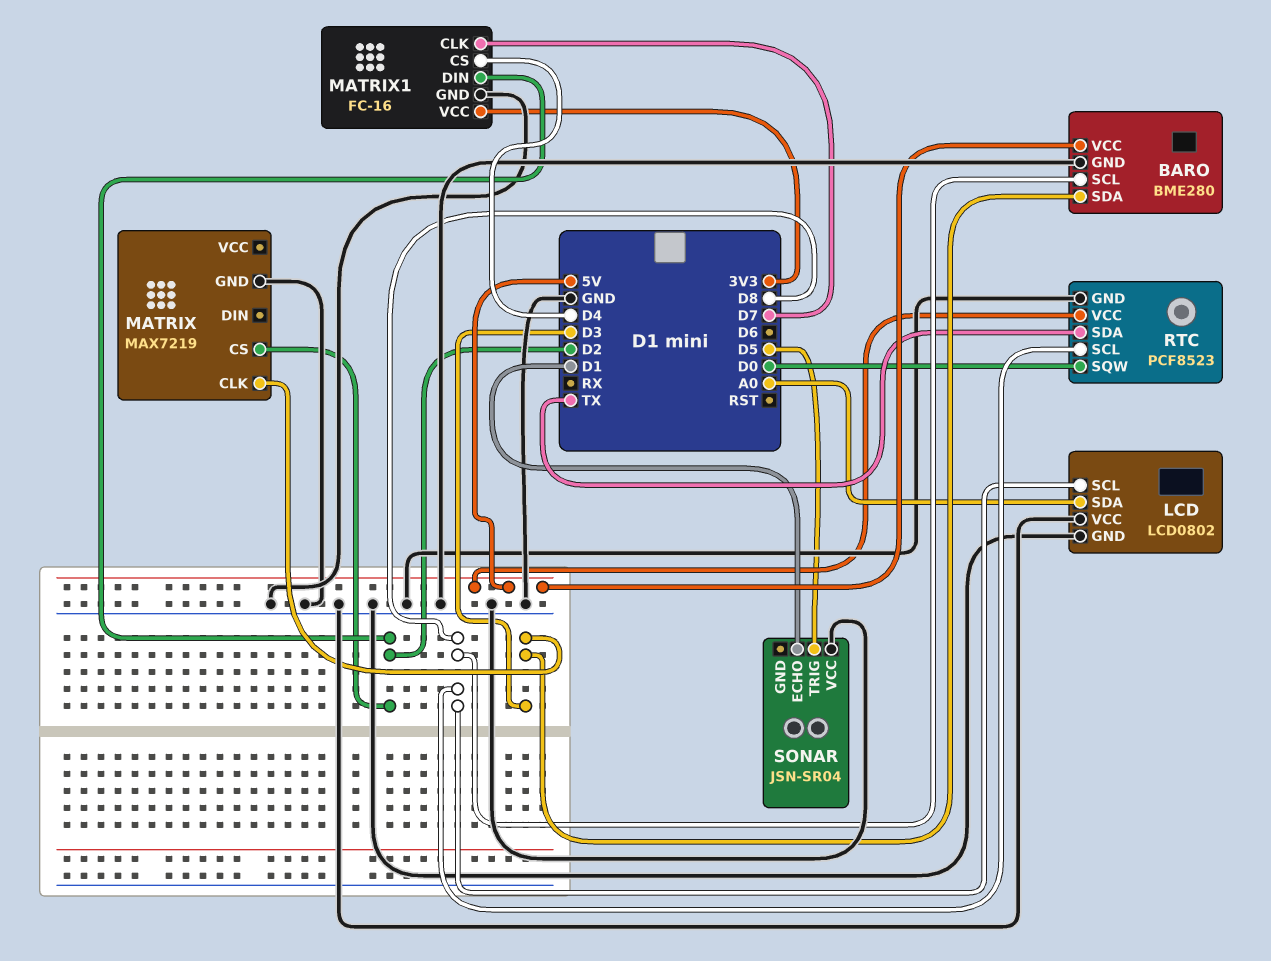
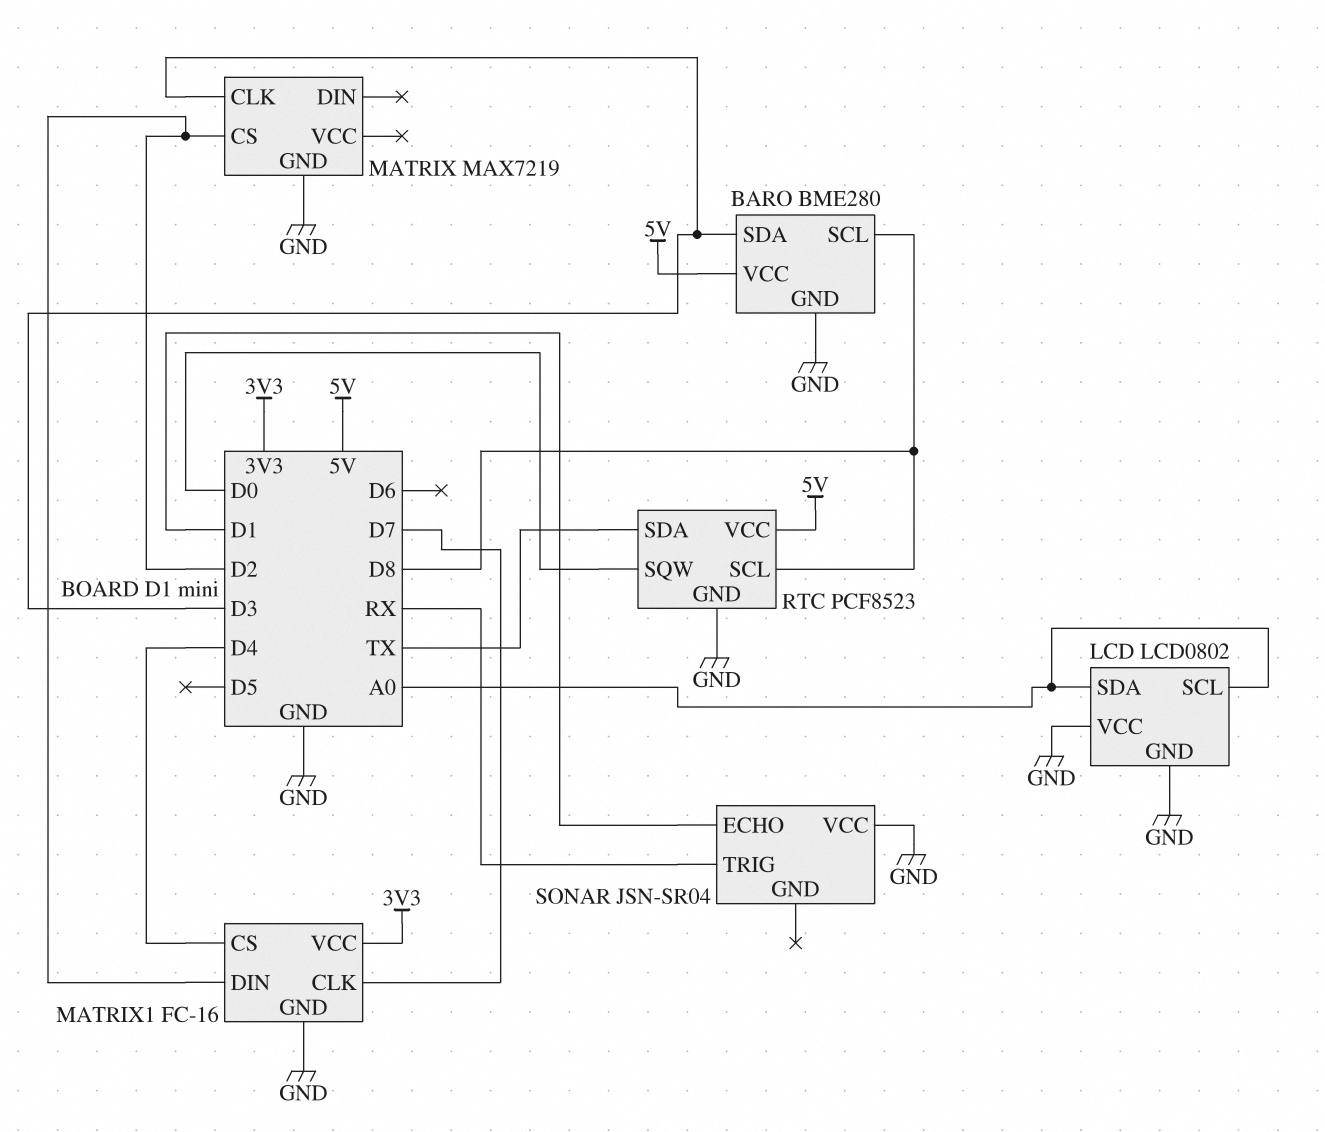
LCD pin SCL: D8 -> A0
SONAR pin TRIG: D5 -> RX

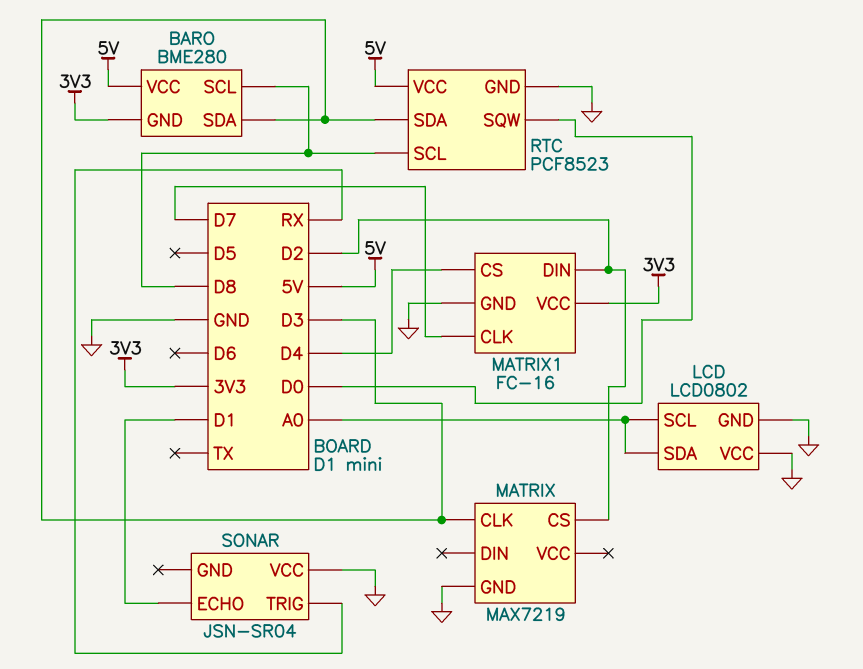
BARO pin GND: GND -> 3V3
RTC pin SDA: TX -> D3

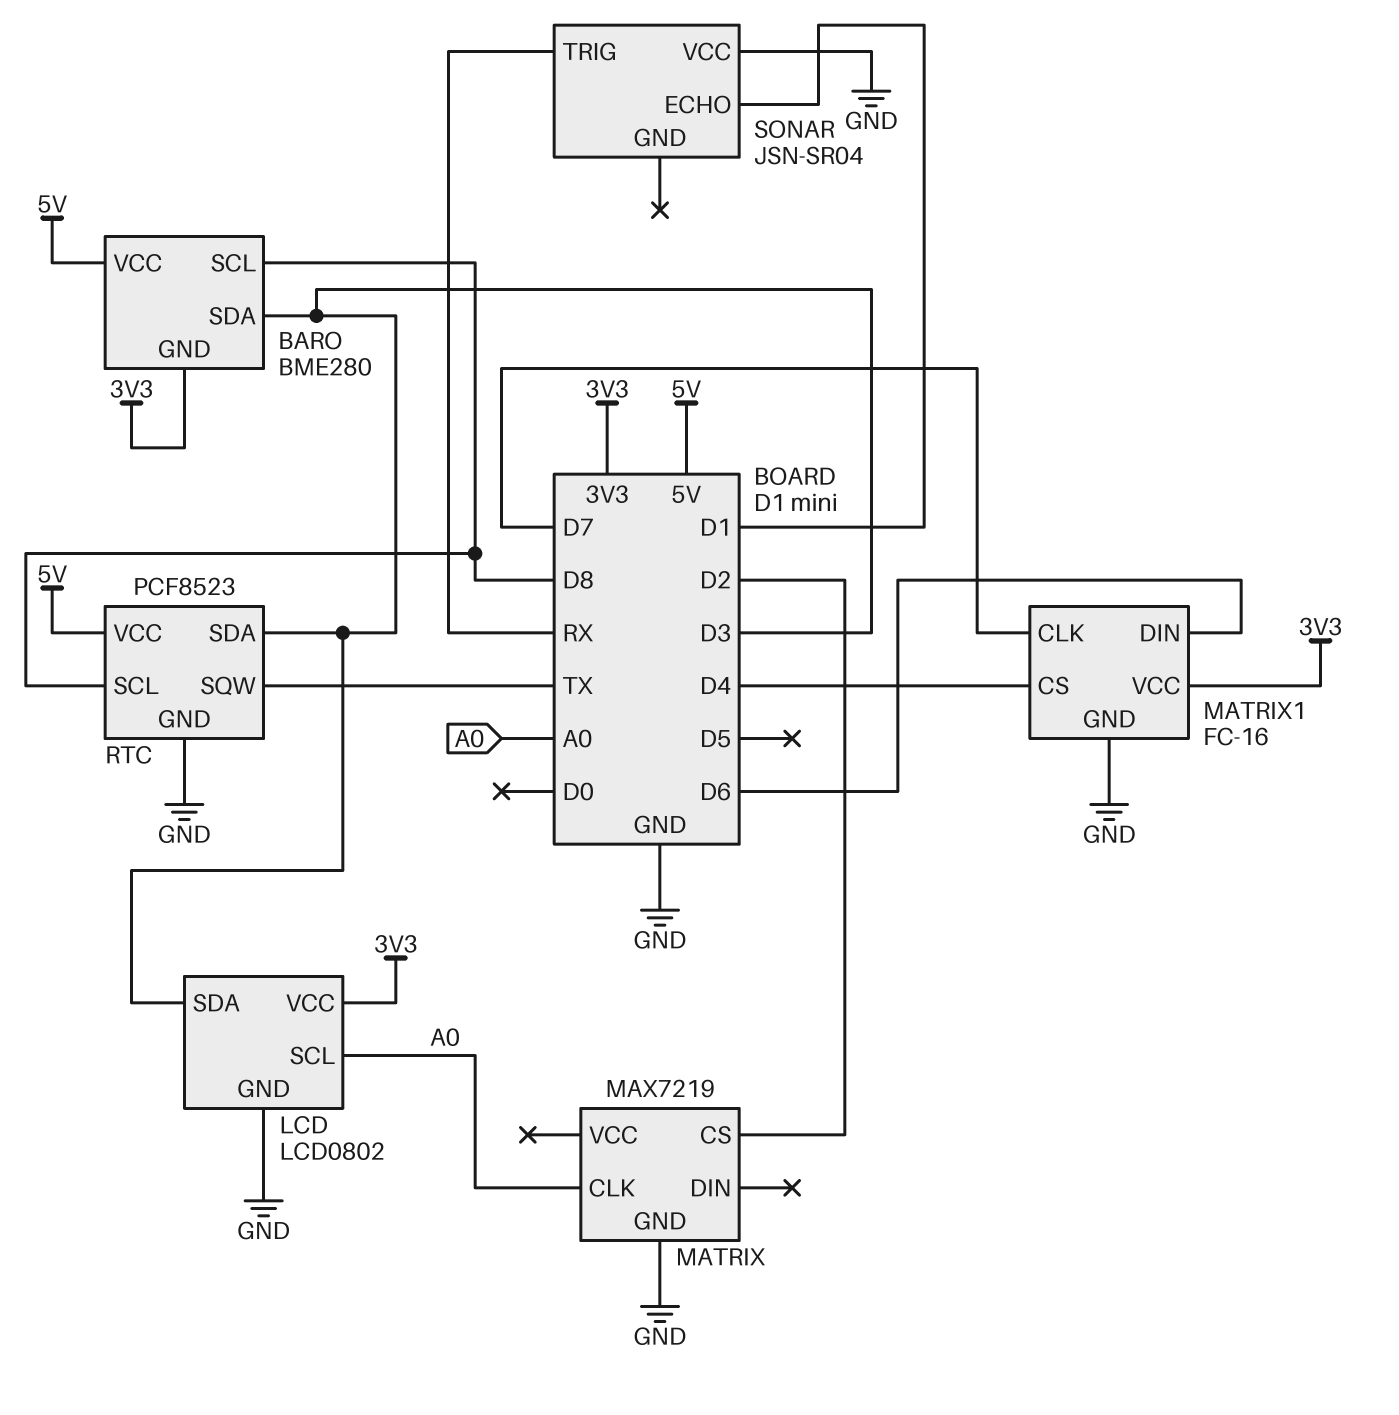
LCD pin SDA: A0 -> D3
LCD pin VCC: GND -> 3V3
MATRIX pin CLK: D3 -> A0
MATRIX1 pin DIN: D2 -> D6
RTC pin SQW: D0 -> TX

